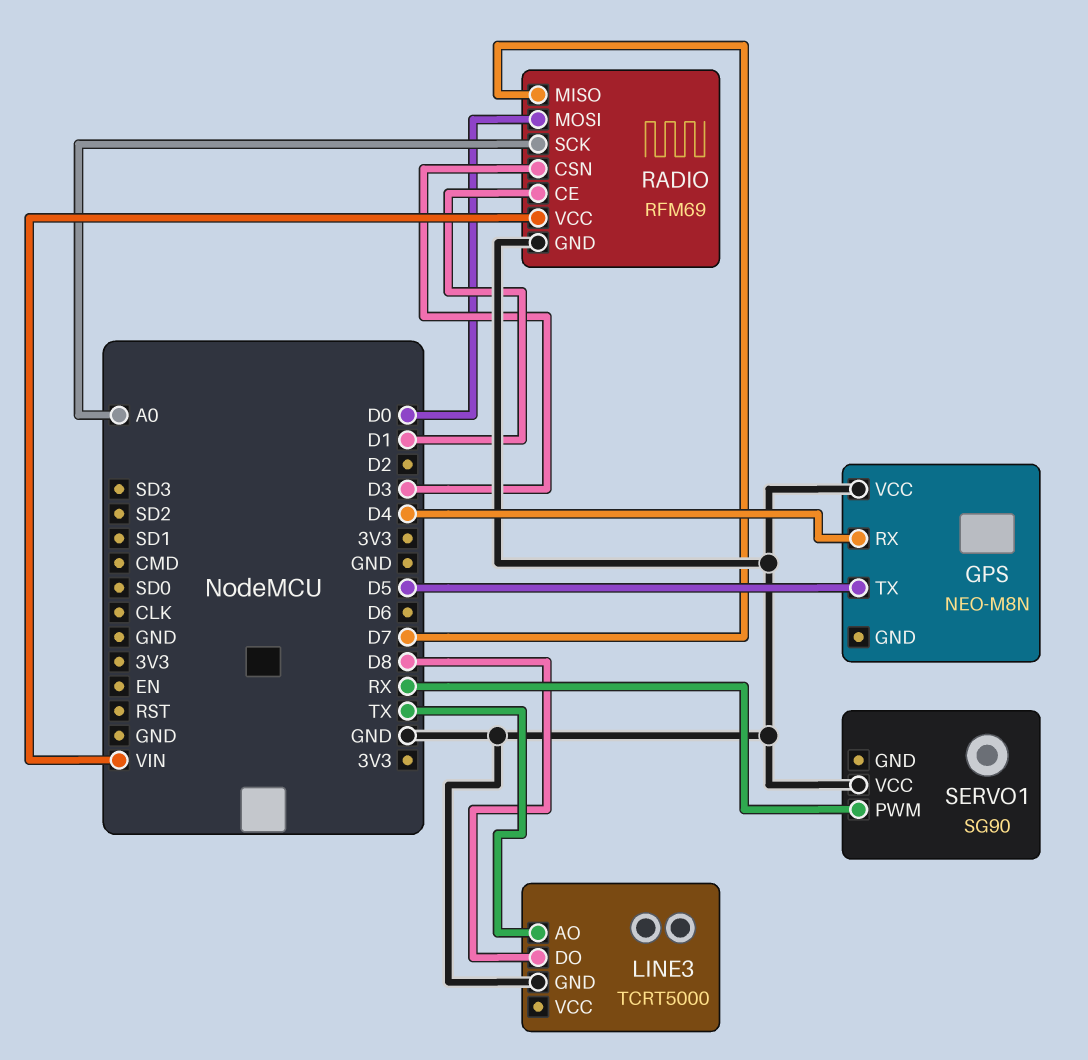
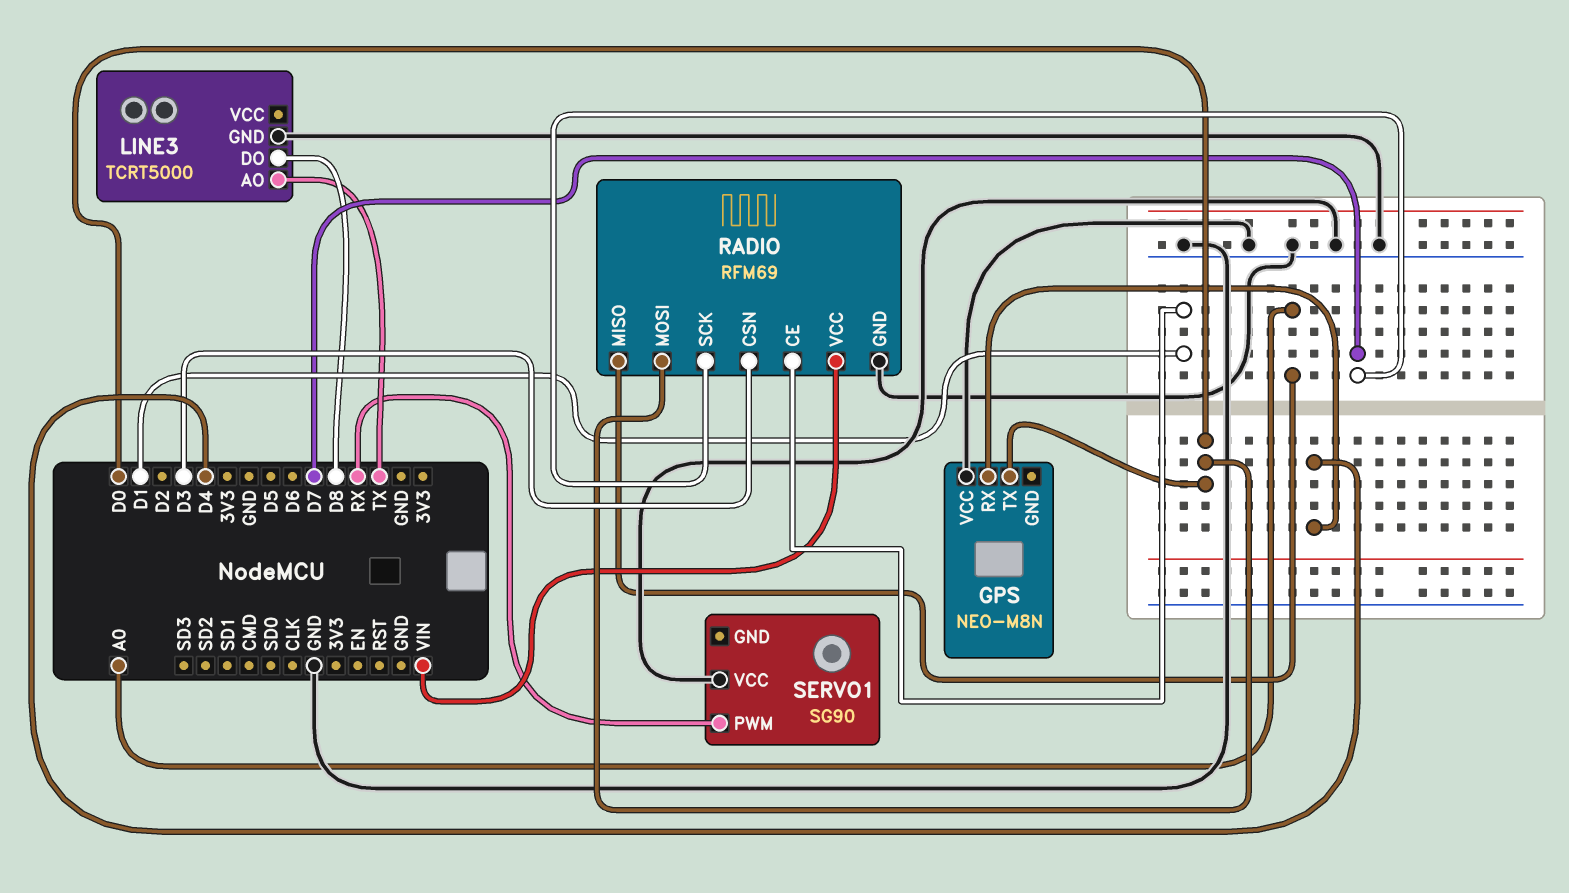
GPS pin TX: D5 -> D0
RADIO pin MISO: D7 -> A0
RADIO pin SCK: A0 -> D7

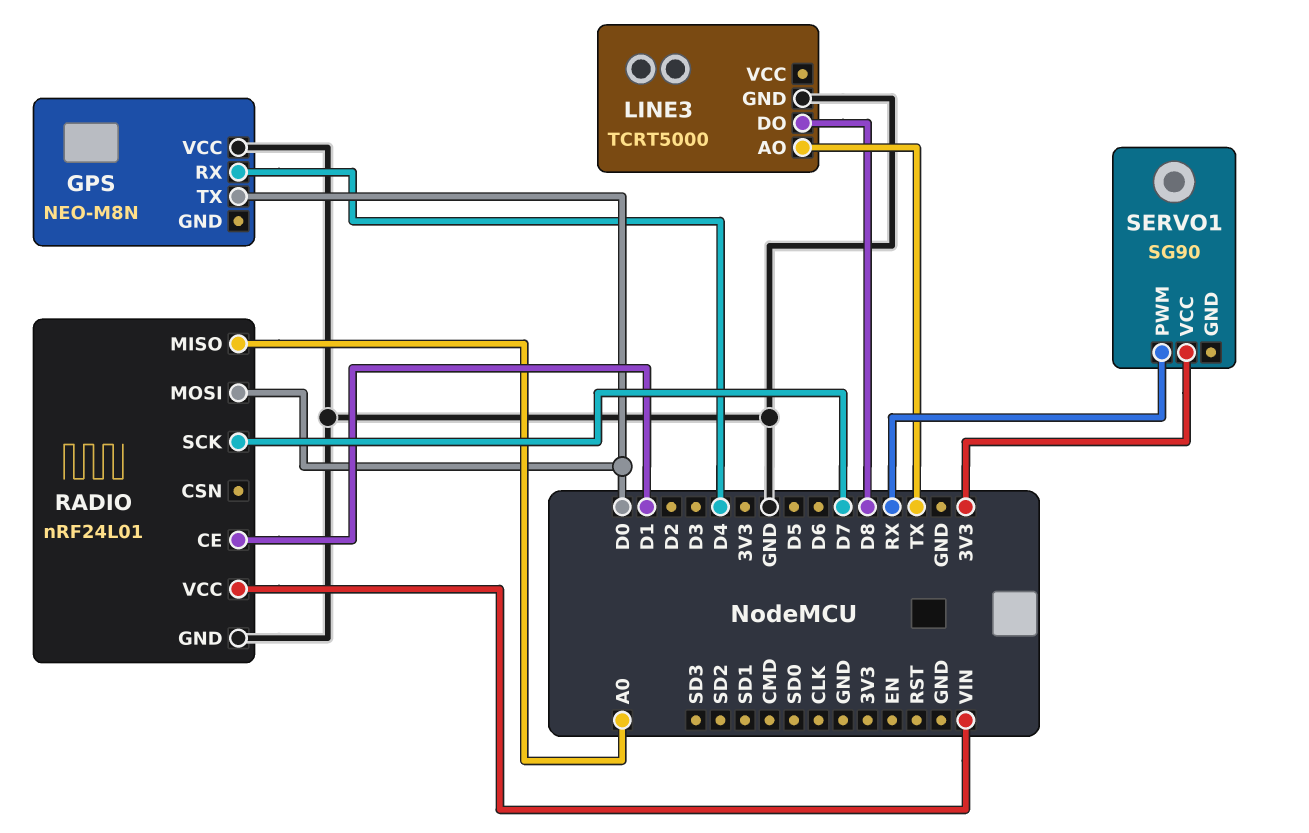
RADIO: RFM69 -> nRF24L01
RADIO pin CSN: D3 -> none
SERVO1 pin VCC: GND -> 3V3

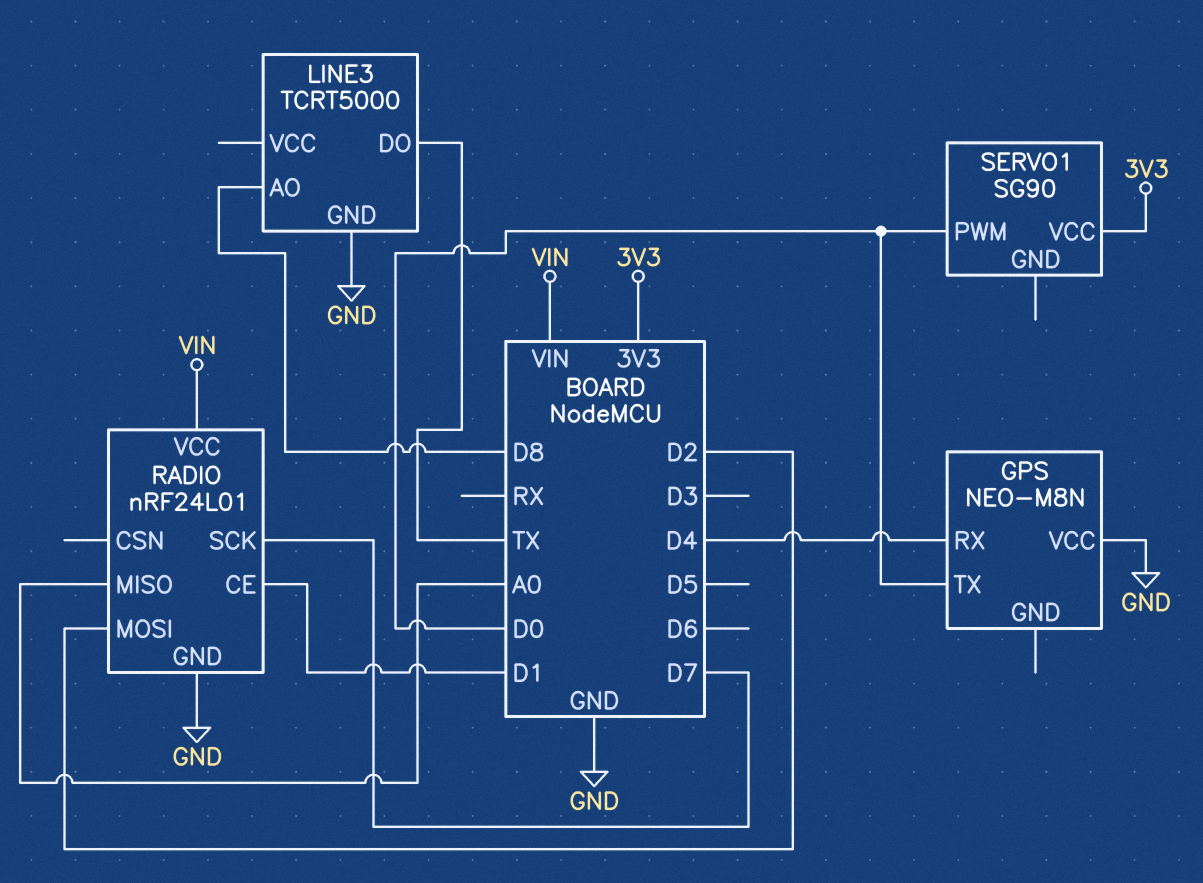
LINE3 pin AO: TX -> D8
LINE3 pin DO: D8 -> TX
RADIO pin MOSI: D0 -> D2
SERVO1 pin PWM: RX -> D0

